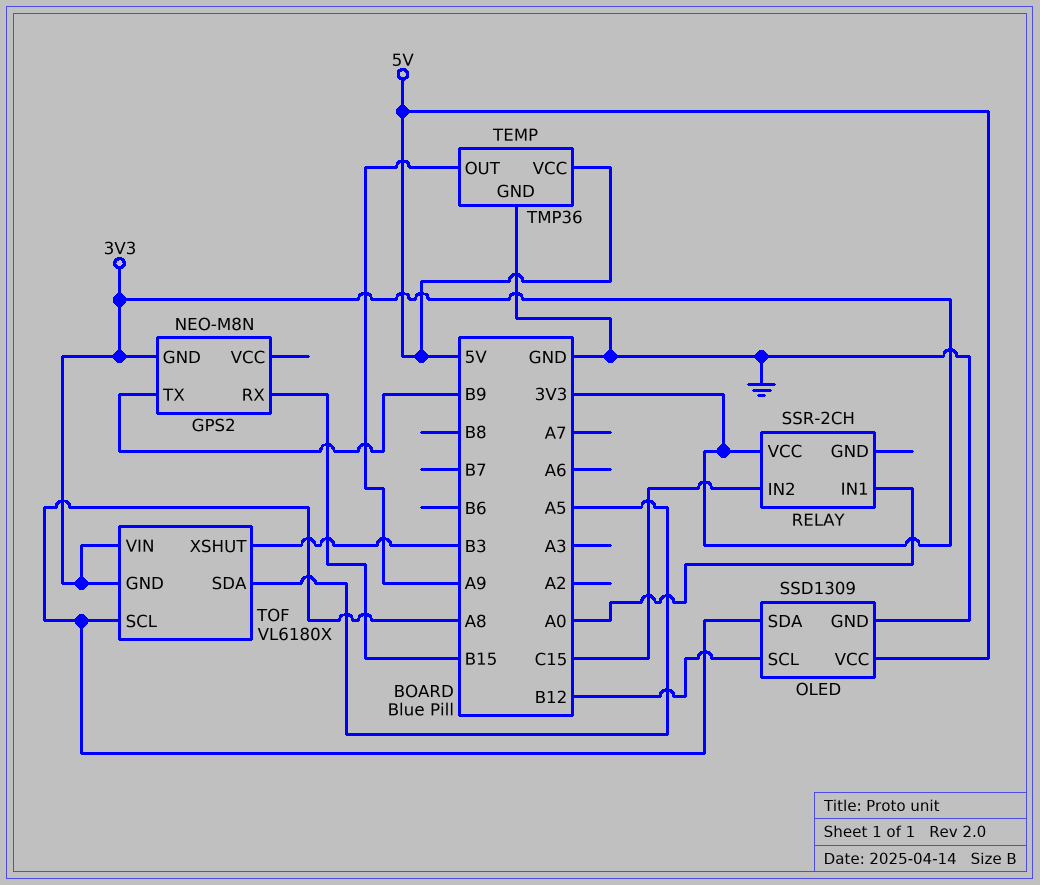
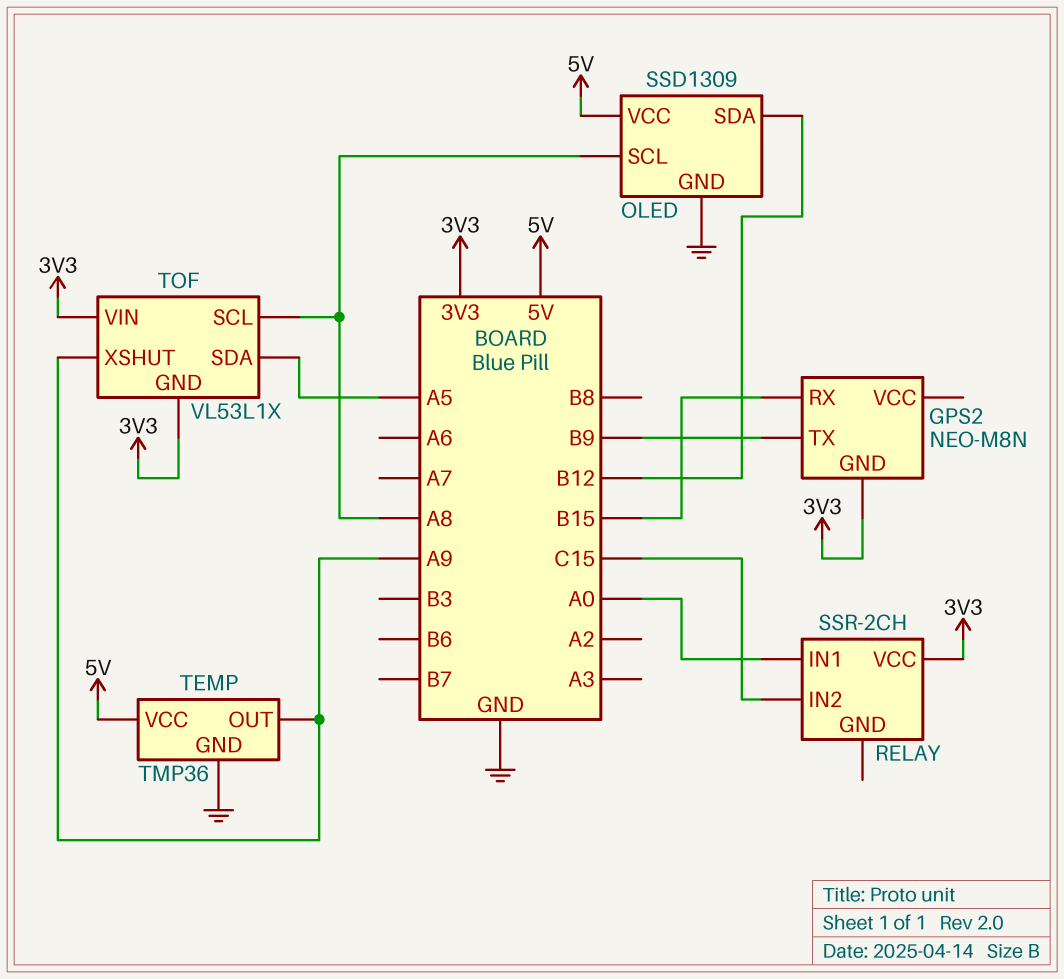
OLED pin SCL: B12 -> A8
OLED pin SDA: A8 -> B12
TOF: VL6180X -> VL53L1X
TOF pin XSHUT: B3 -> A9

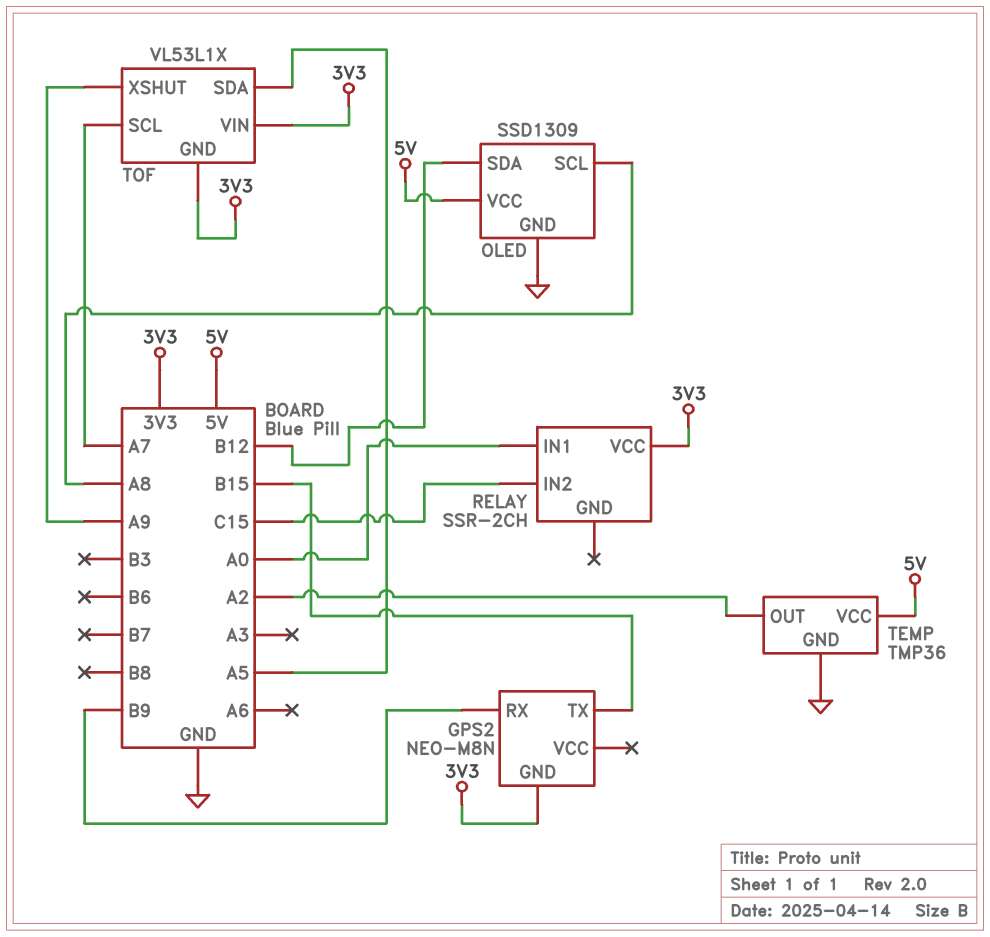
GPS2 pin RX: B15 -> B9
GPS2 pin TX: B9 -> B15
TEMP pin OUT: A9 -> A2
TOF pin SCL: A8 -> A7

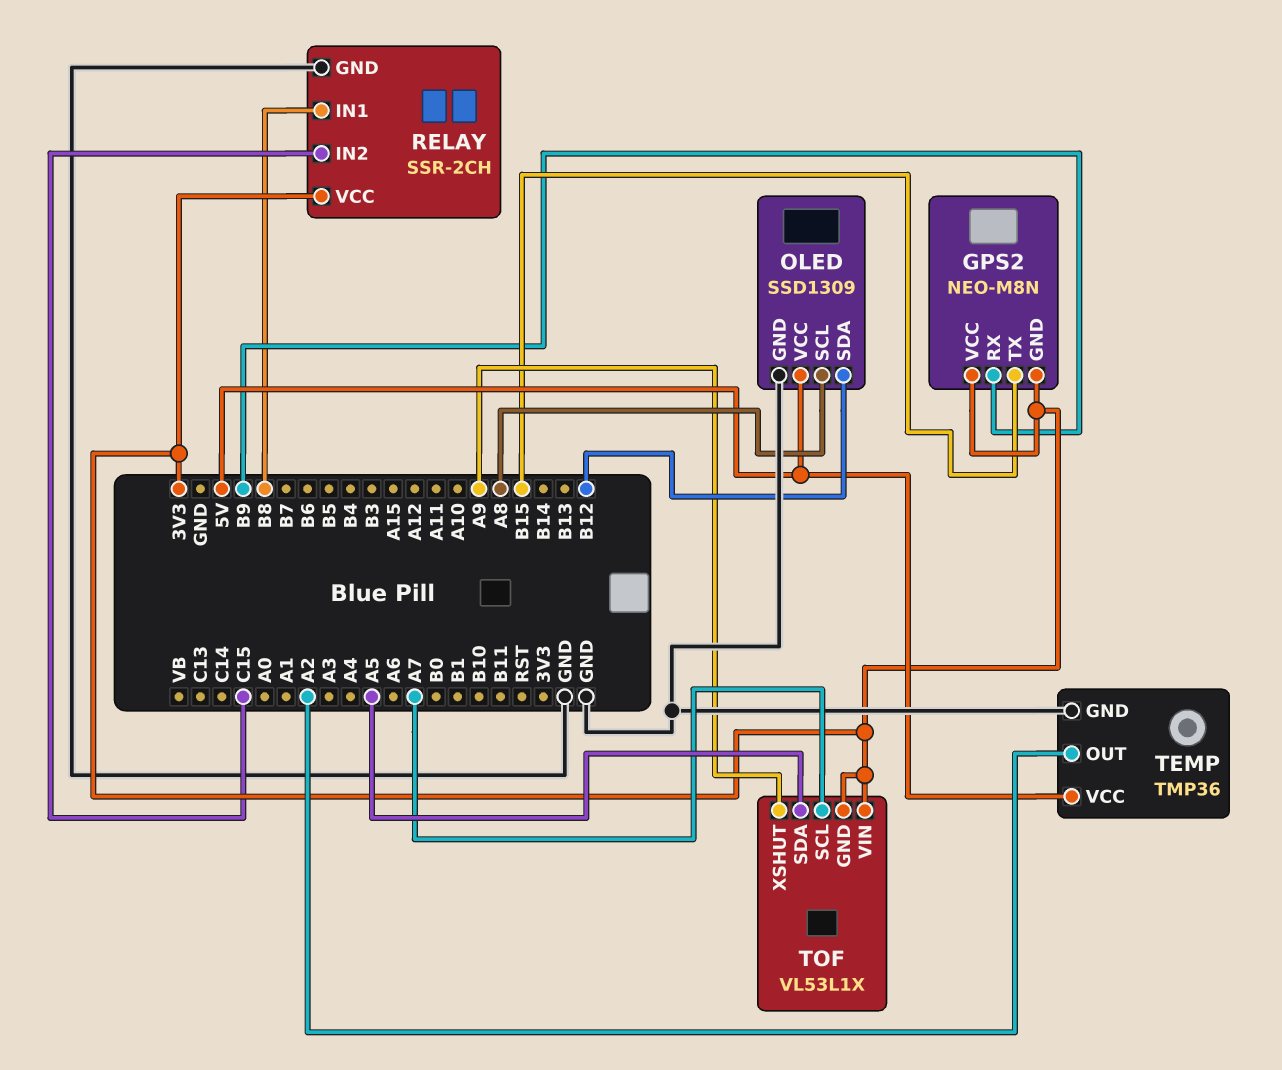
GPS2 pin VCC: none -> 3V3
RELAY pin GND: none -> GND
RELAY pin IN1: A0 -> B8

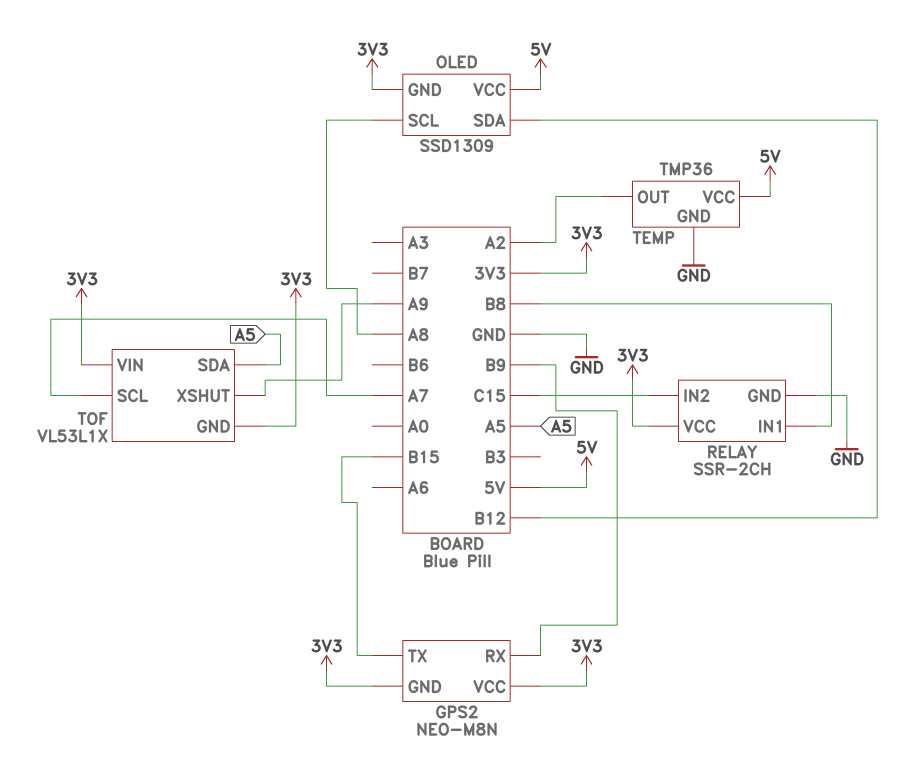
OLED pin GND: GND -> 3V3

